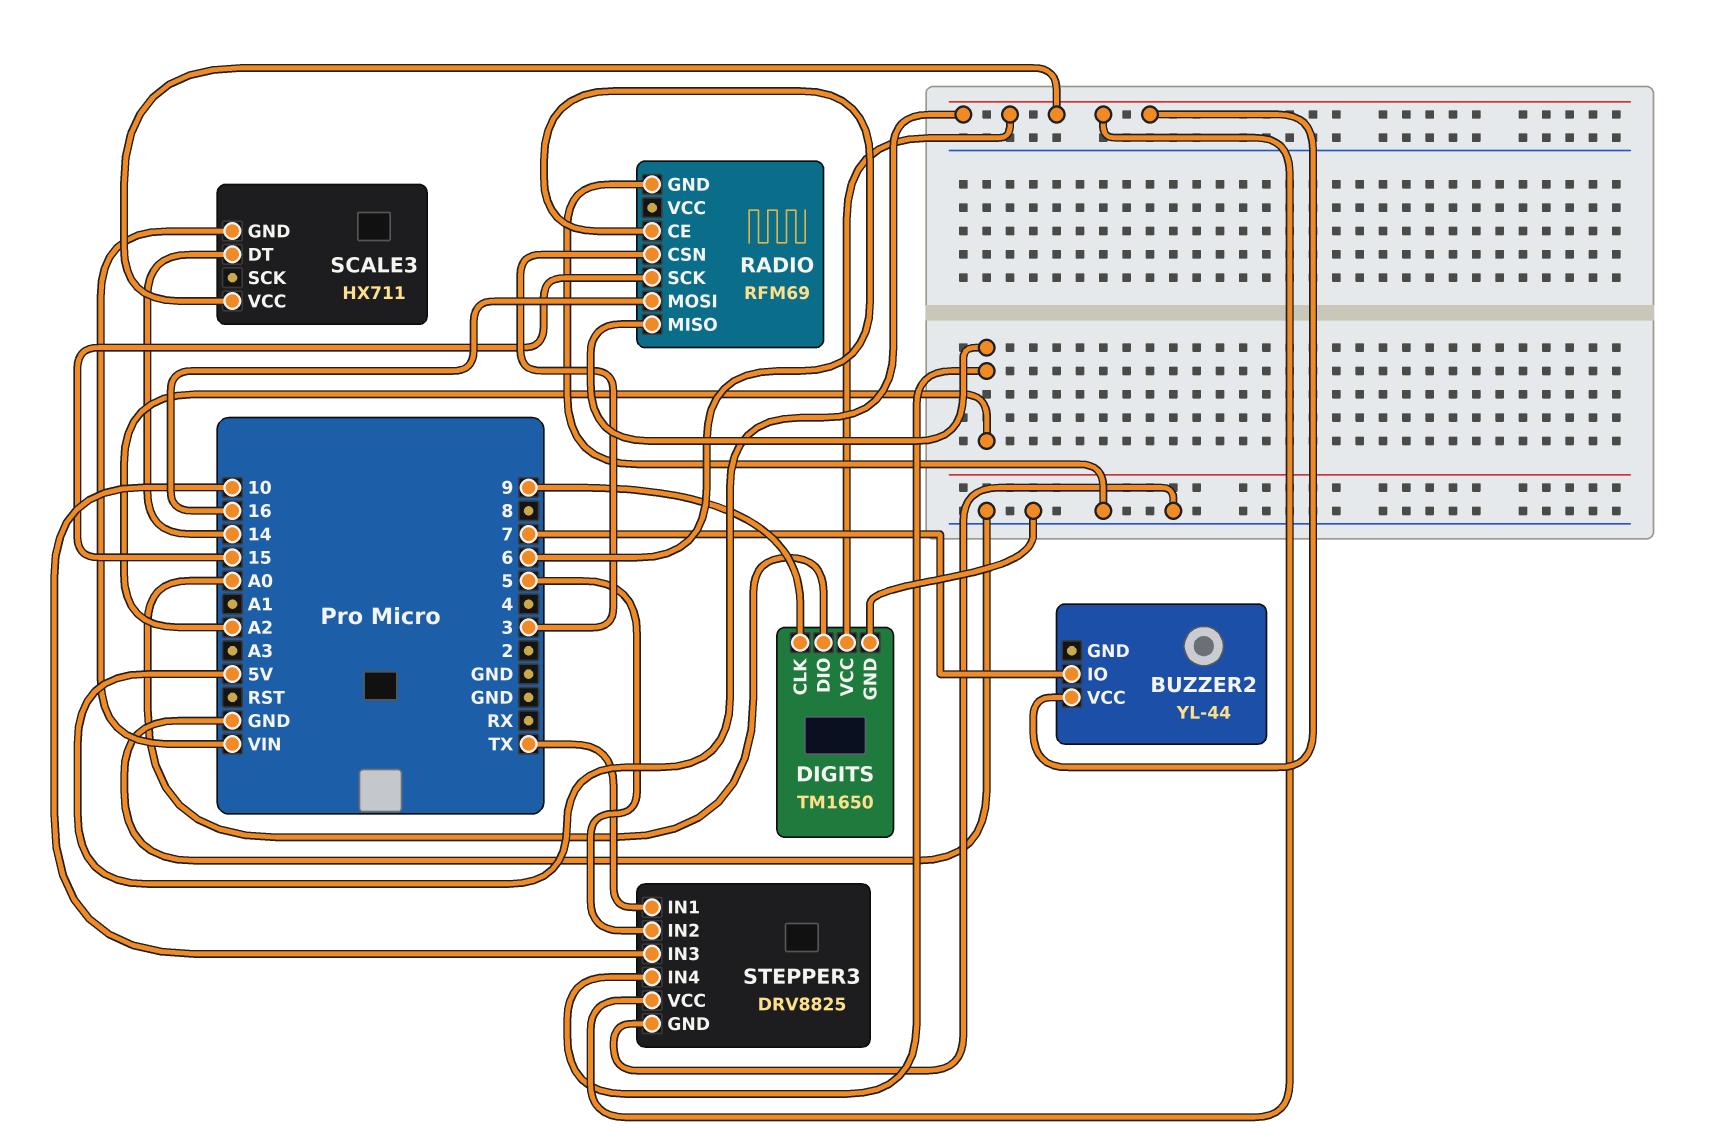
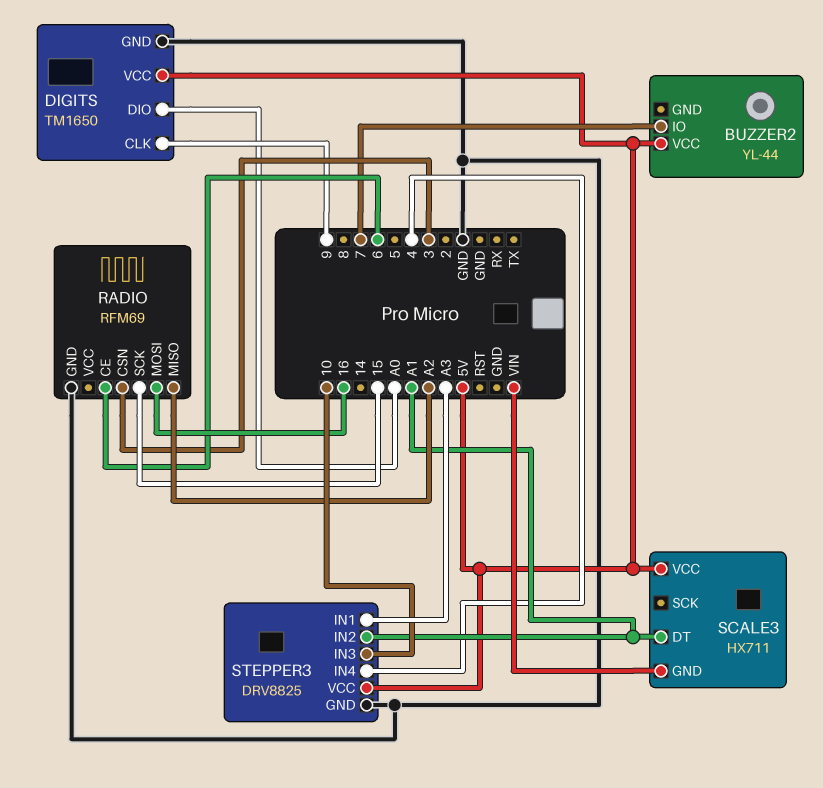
SCALE3 pin DT: 14 -> A1
STEPPER3 pin IN1: TX -> A3
STEPPER3 pin IN2: 5 -> A1
STEPPER3 pin IN4: A2 -> 4

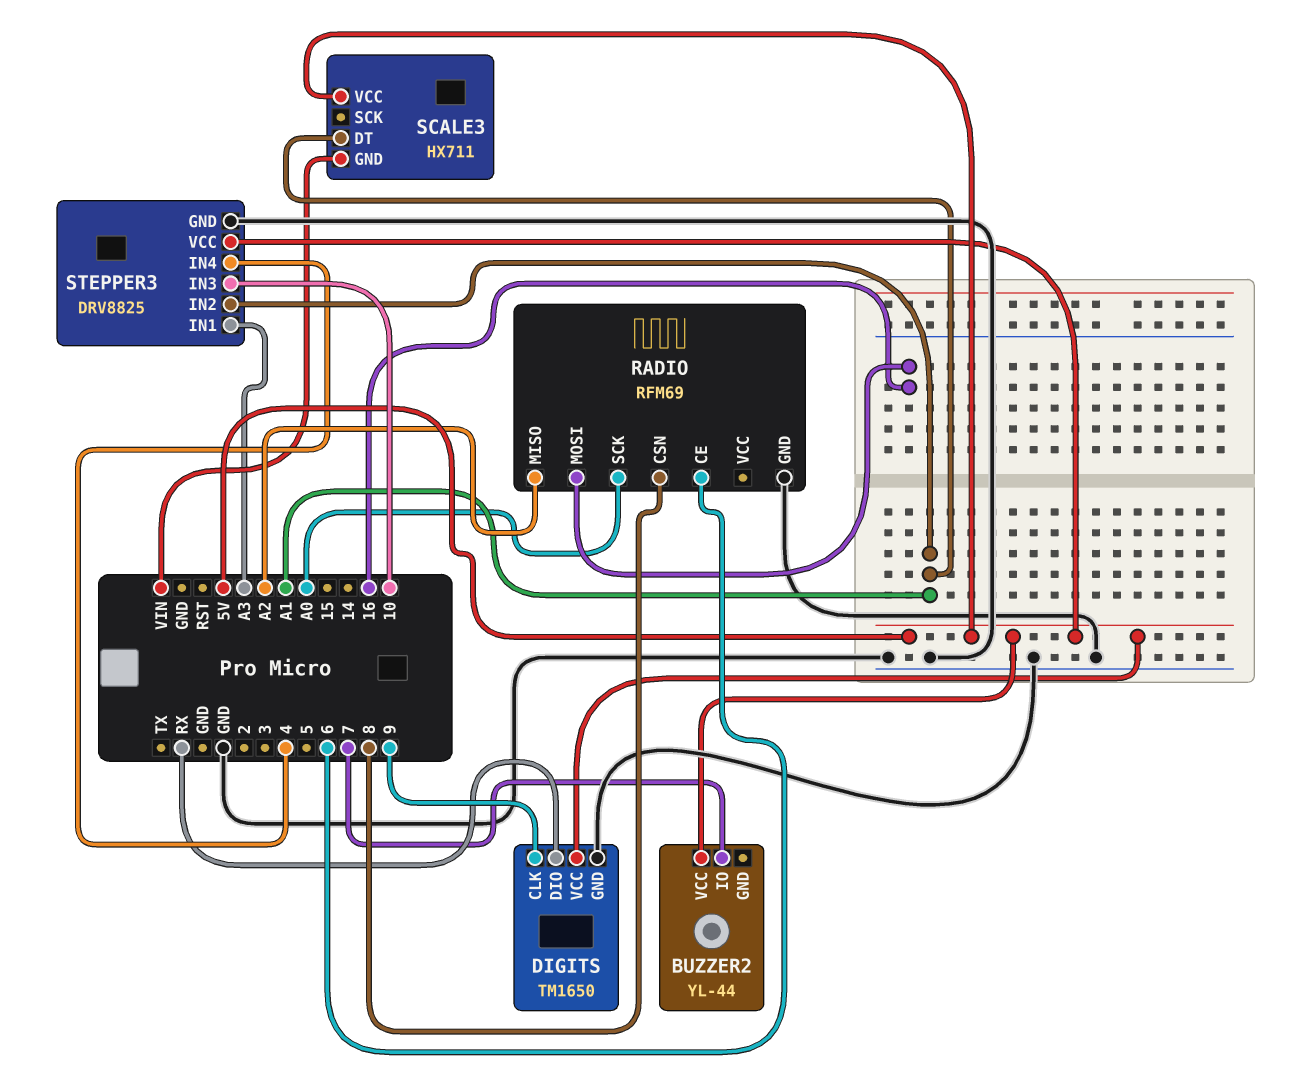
DIGITS pin DIO: A0 -> RX
RADIO pin CSN: 3 -> 8
RADIO pin SCK: 15 -> A0

